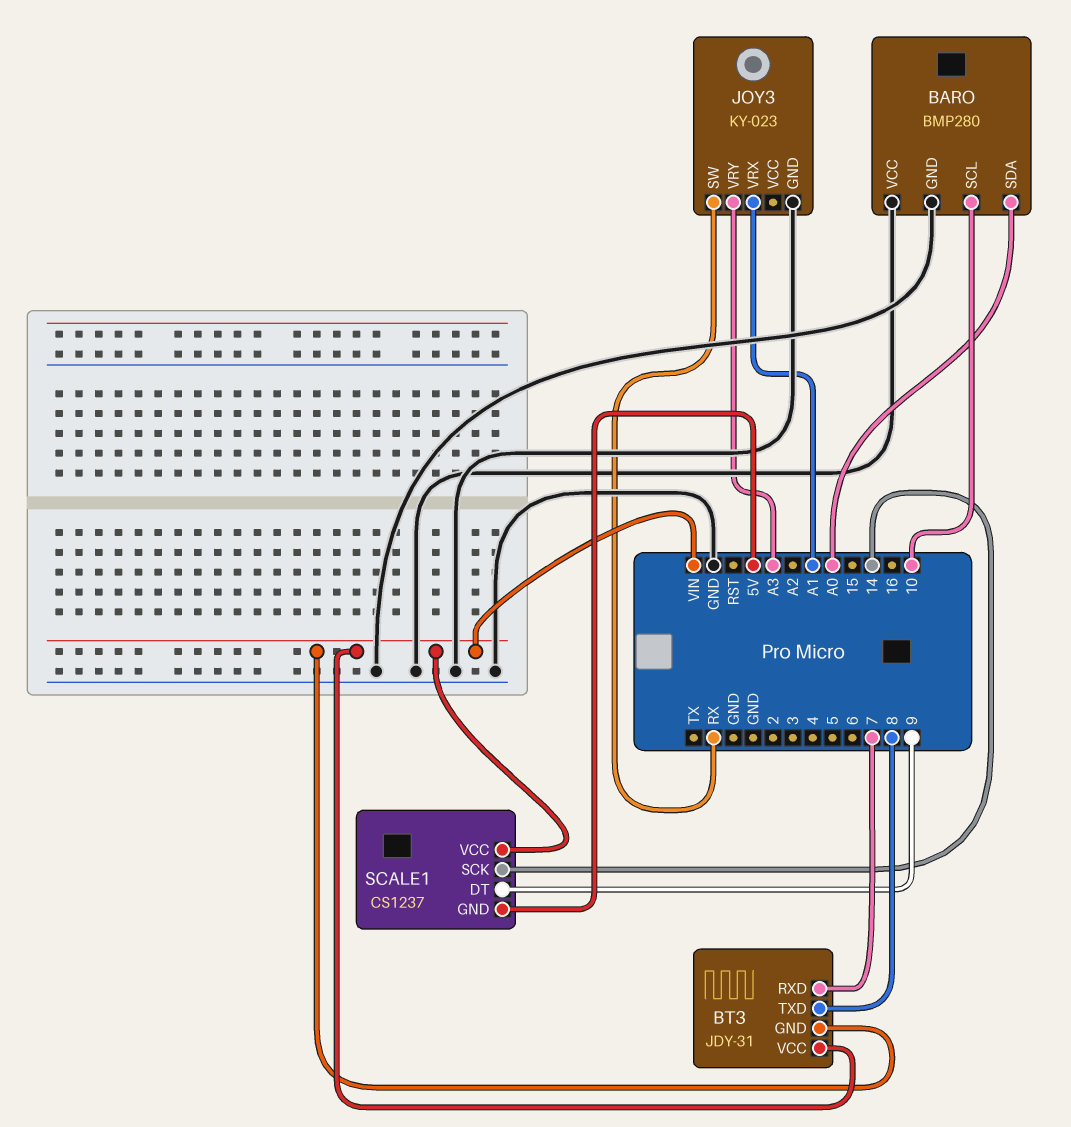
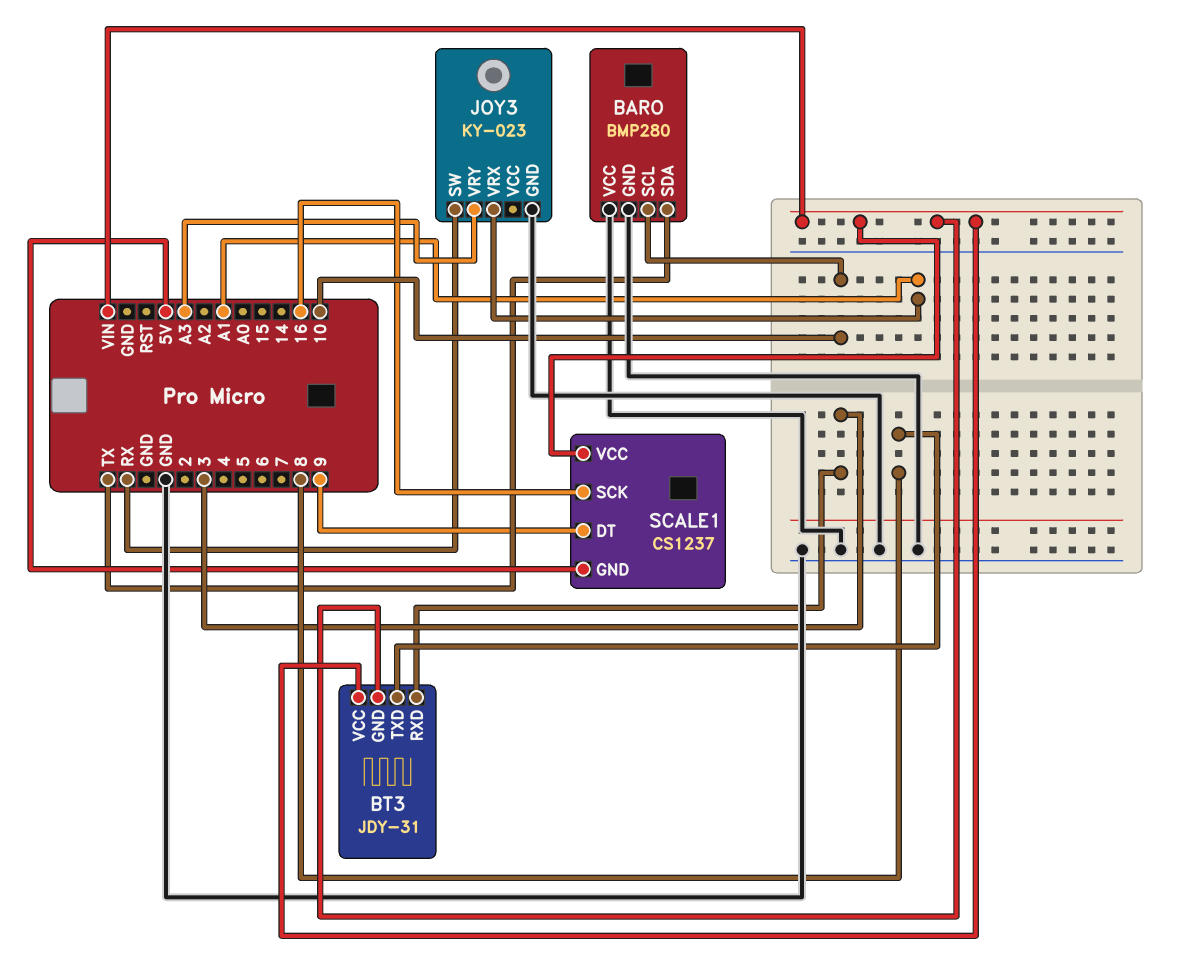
BARO pin SDA: A0 -> TX
BT3 pin RXD: 7 -> 3
SCALE1 pin SCK: 14 -> 16

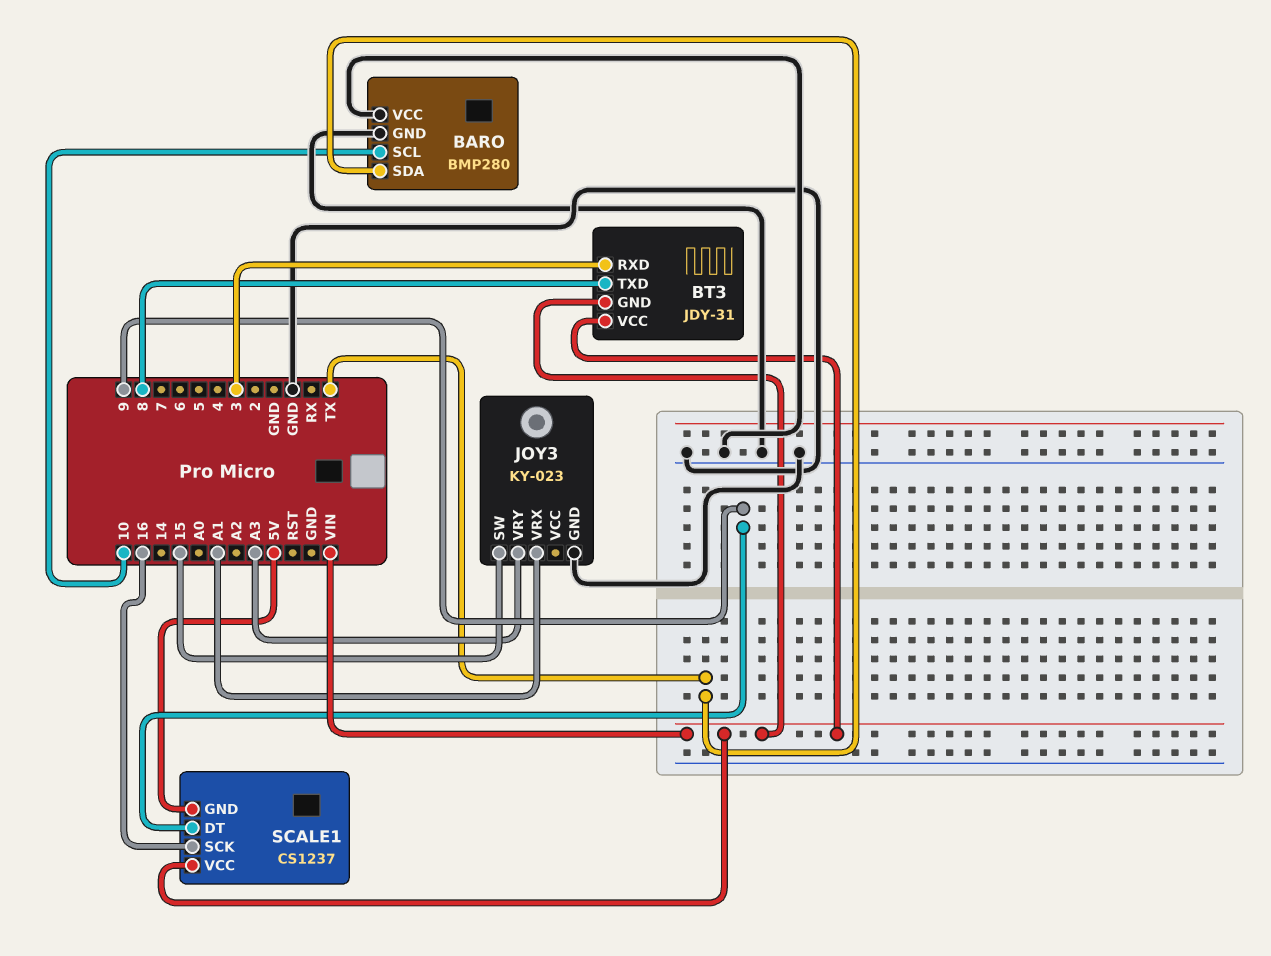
JOY3 pin SW: RX -> 15

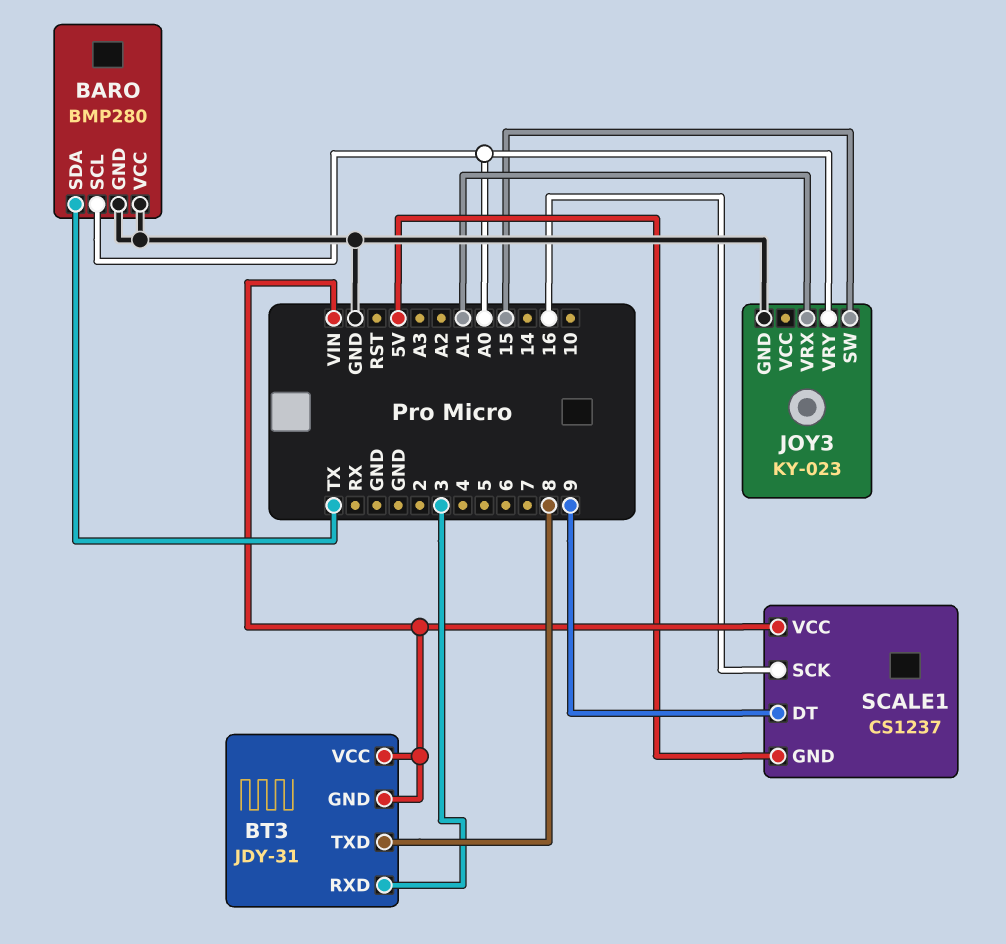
BARO pin SCL: 10 -> A0
JOY3 pin VRY: A3 -> A0

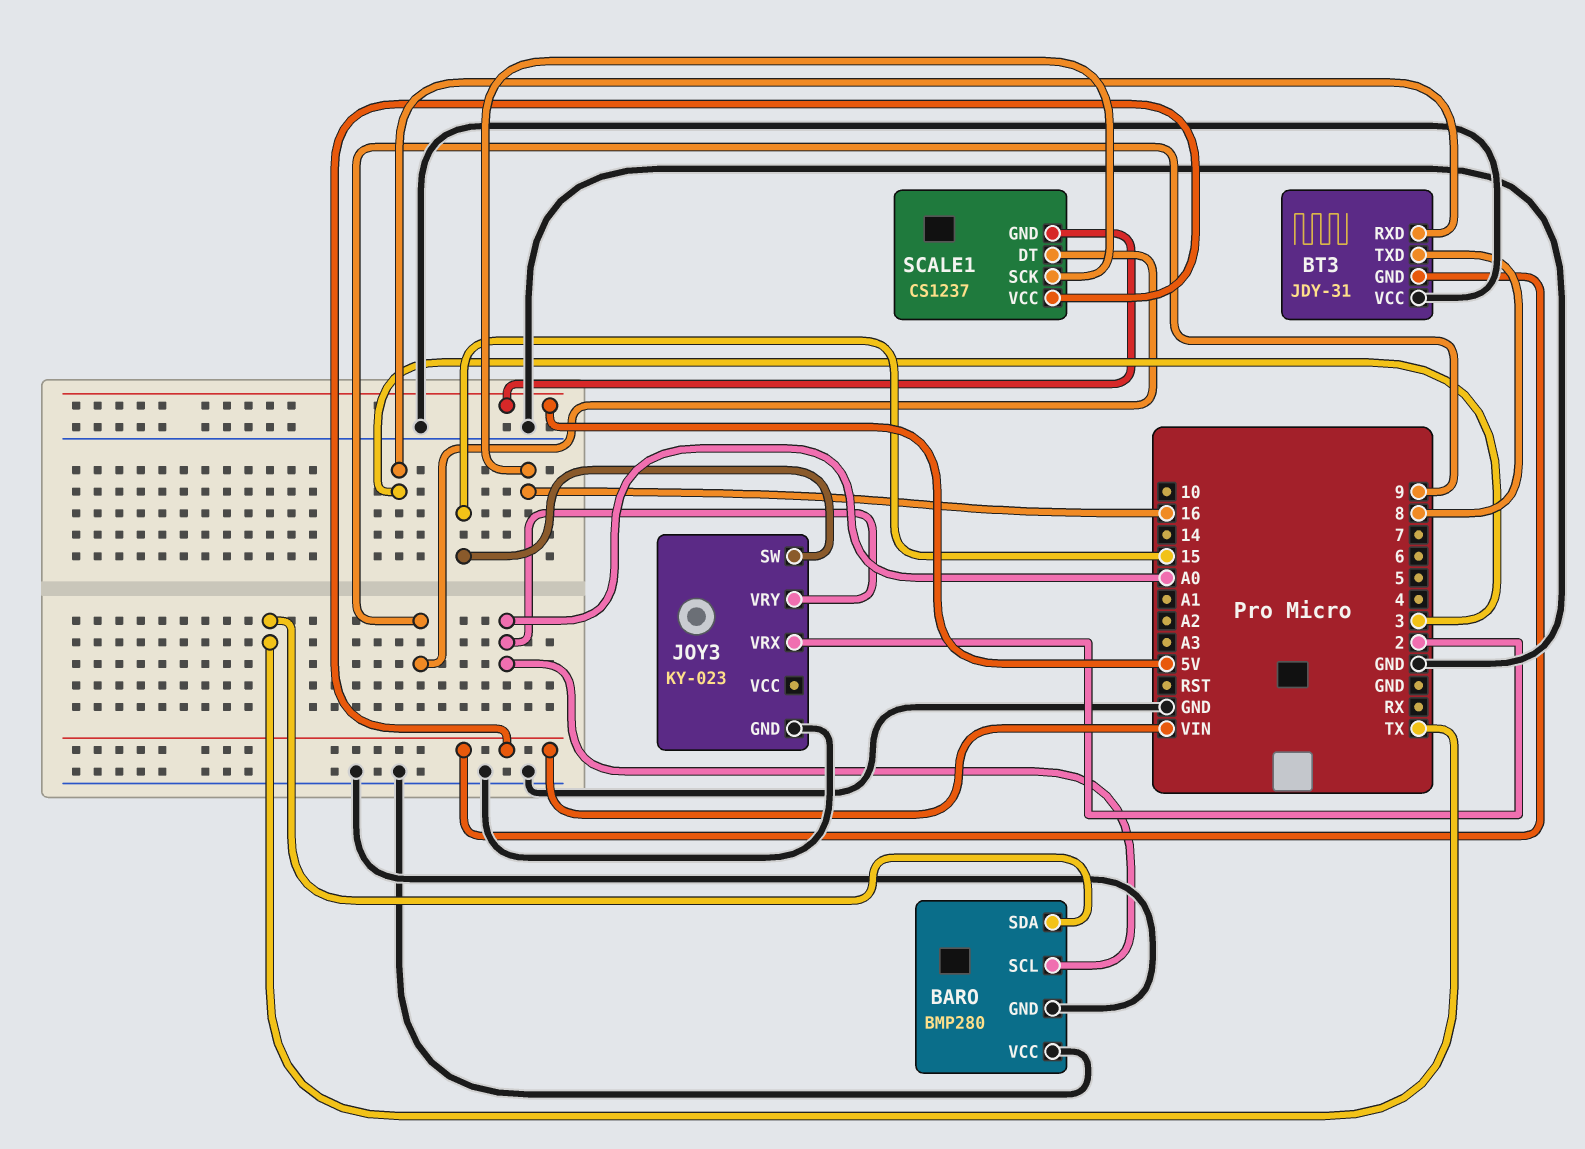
BT3 pin VCC: VIN -> GND
JOY3 pin VRX: A1 -> 2

